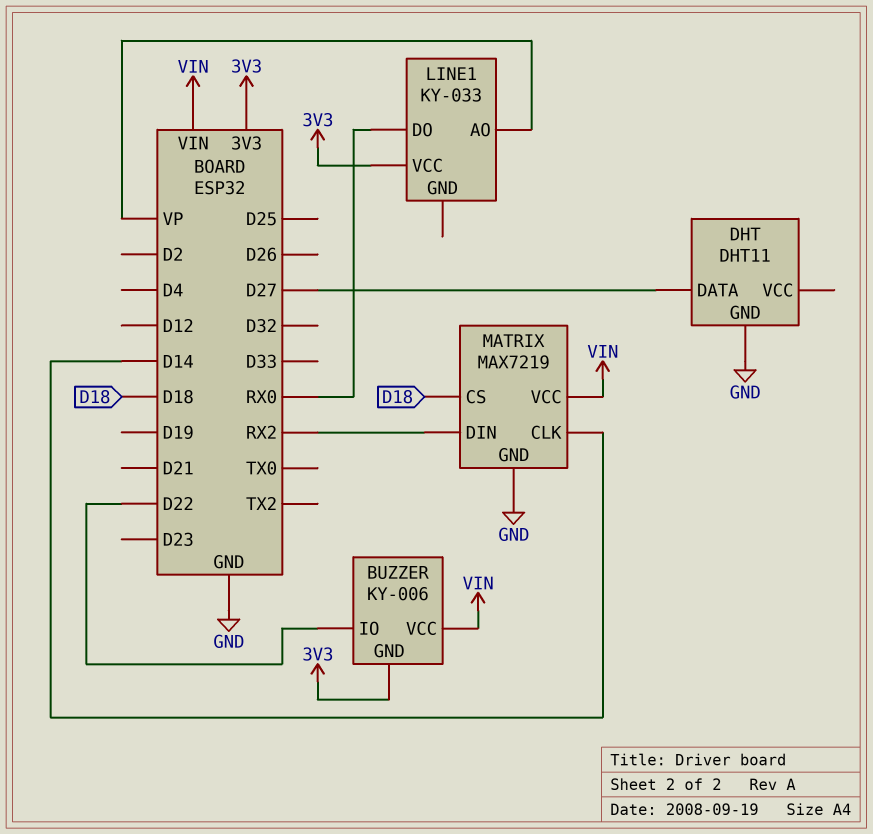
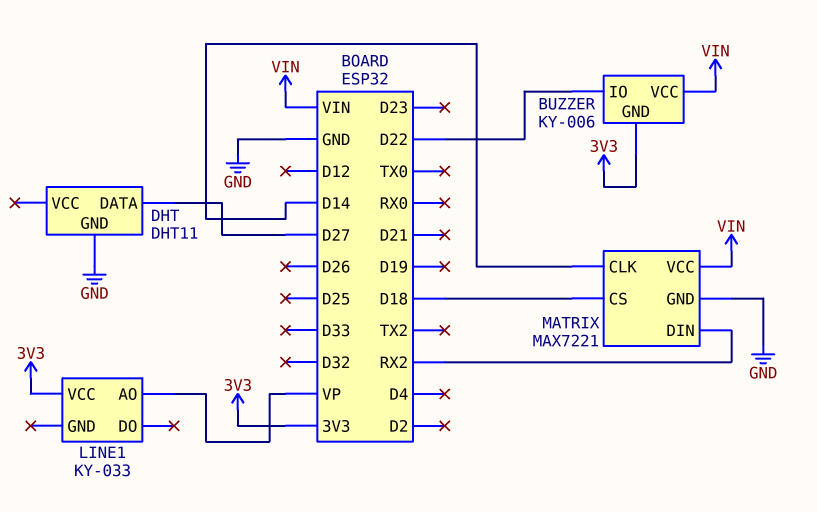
LINE1 pin DO: RX0 -> none
MATRIX: MAX7219 -> MAX7221

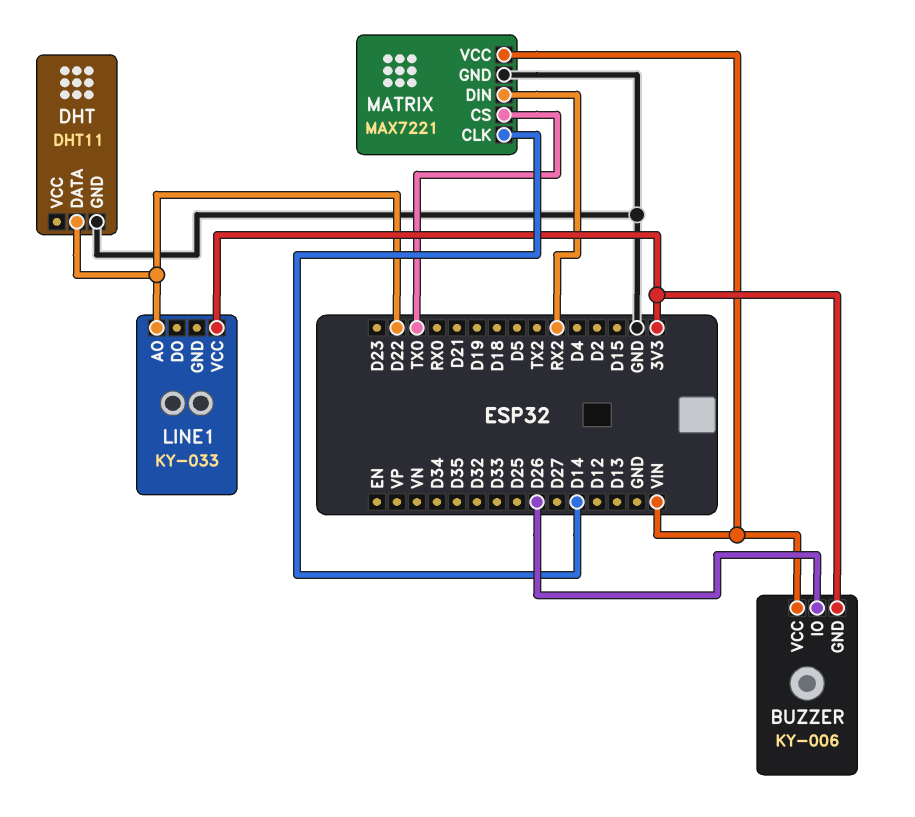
BUZZER pin IO: D22 -> D26
DHT pin DATA: D27 -> D22
LINE1 pin AO: VP -> D22
MATRIX pin CS: D18 -> TX0

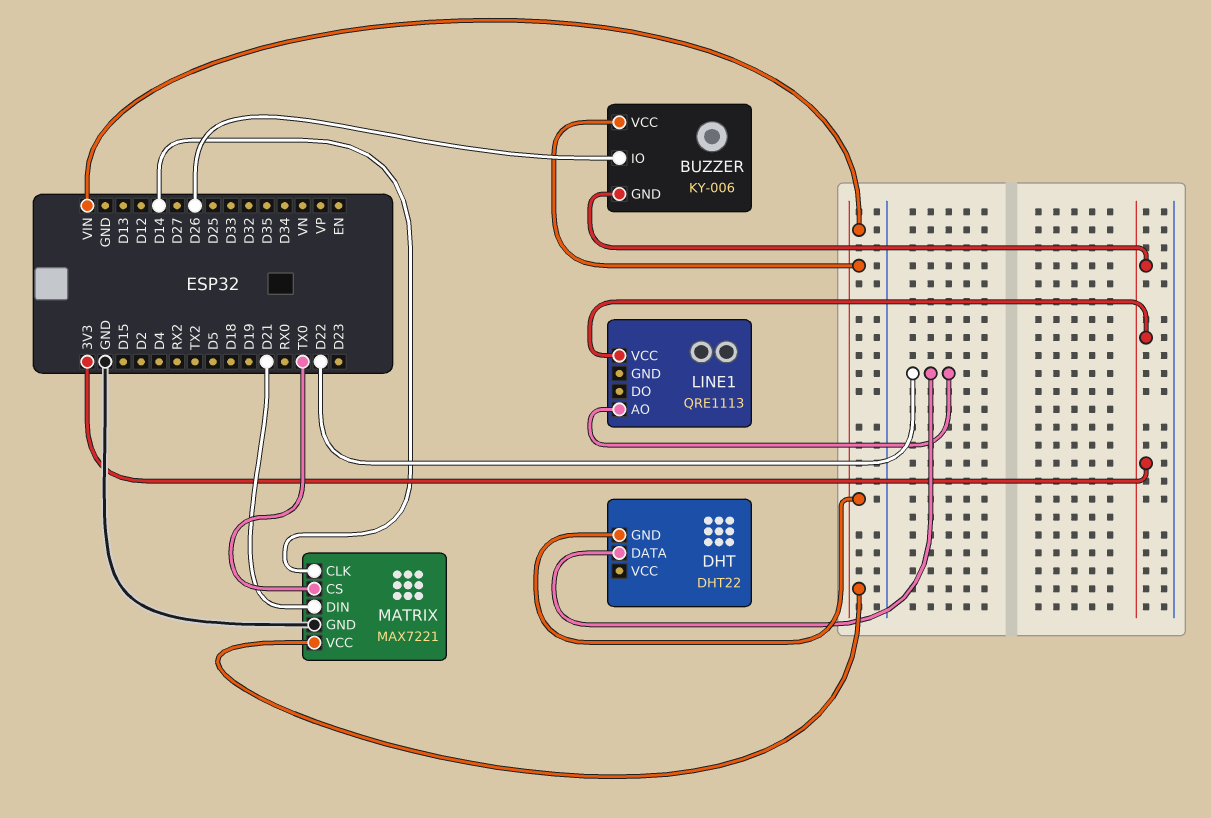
DHT: DHT11 -> DHT22
DHT pin GND: GND -> VIN
LINE1: KY-033 -> QRE1113
MATRIX pin DIN: RX2 -> D21

